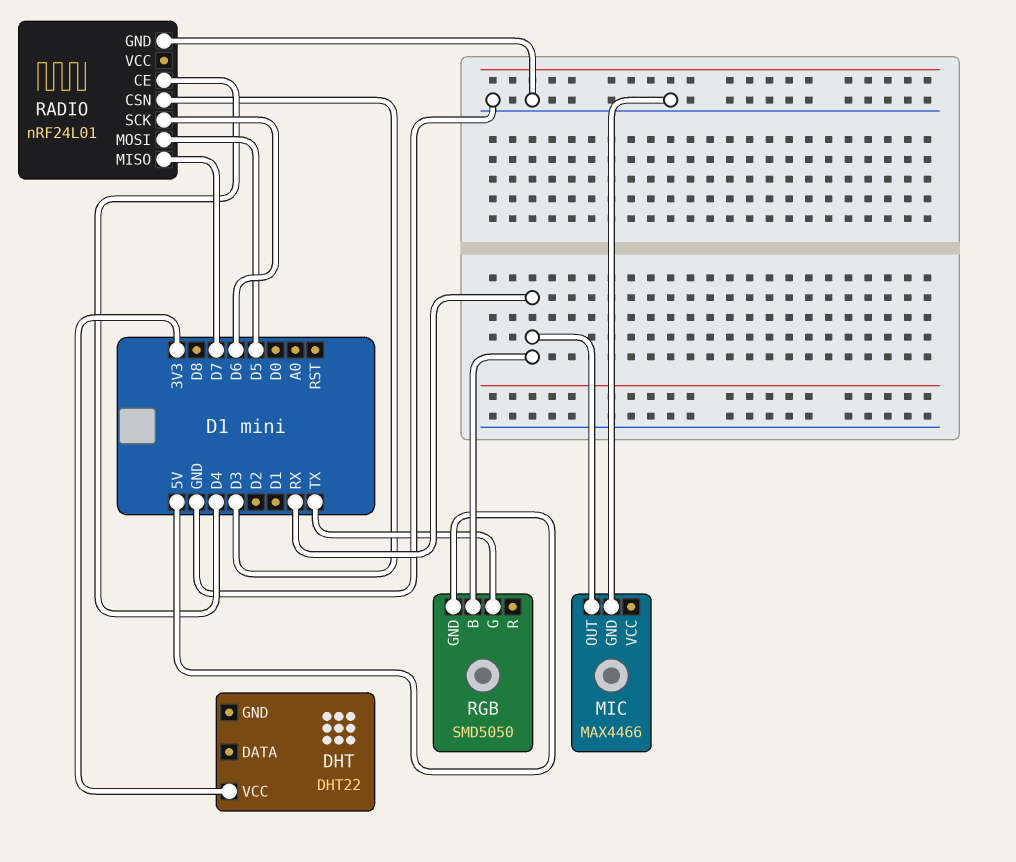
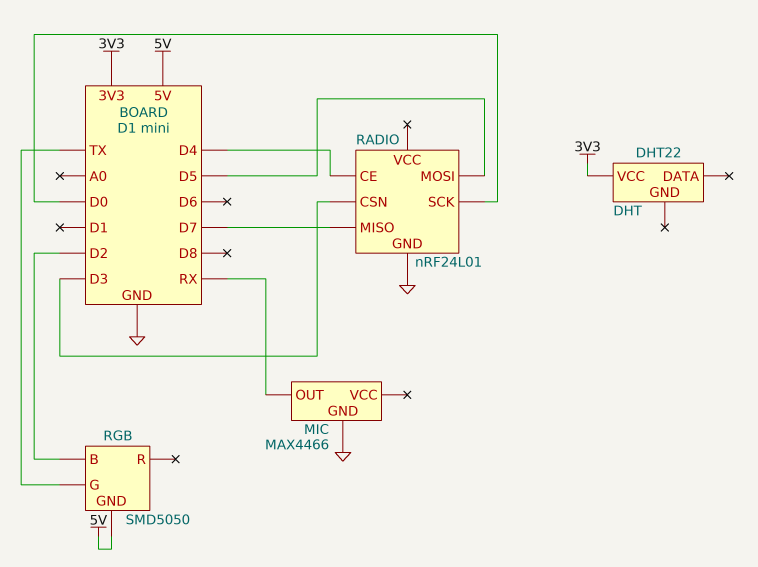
RADIO pin SCK: D6 -> D0
RGB pin B: RX -> D2

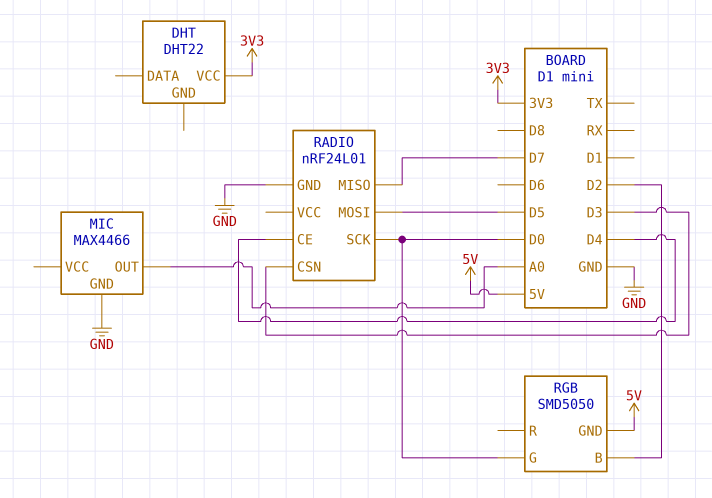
MIC pin OUT: RX -> A0
RGB pin G: TX -> D0

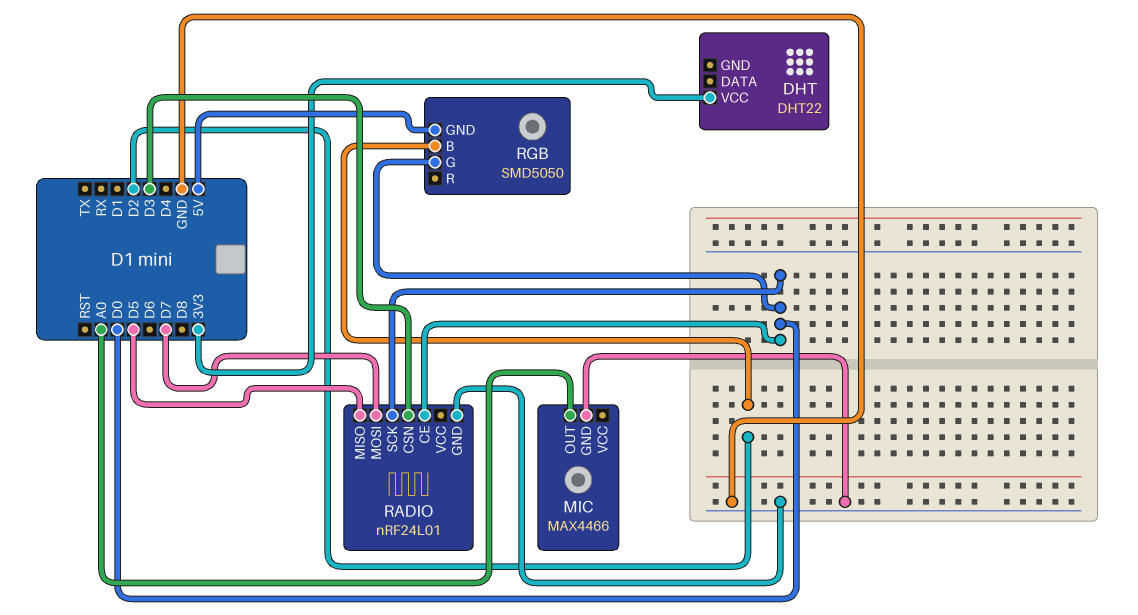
RADIO pin CE: D4 -> D0
RADIO pin MISO: D7 -> D5
RADIO pin MOSI: D5 -> D7

